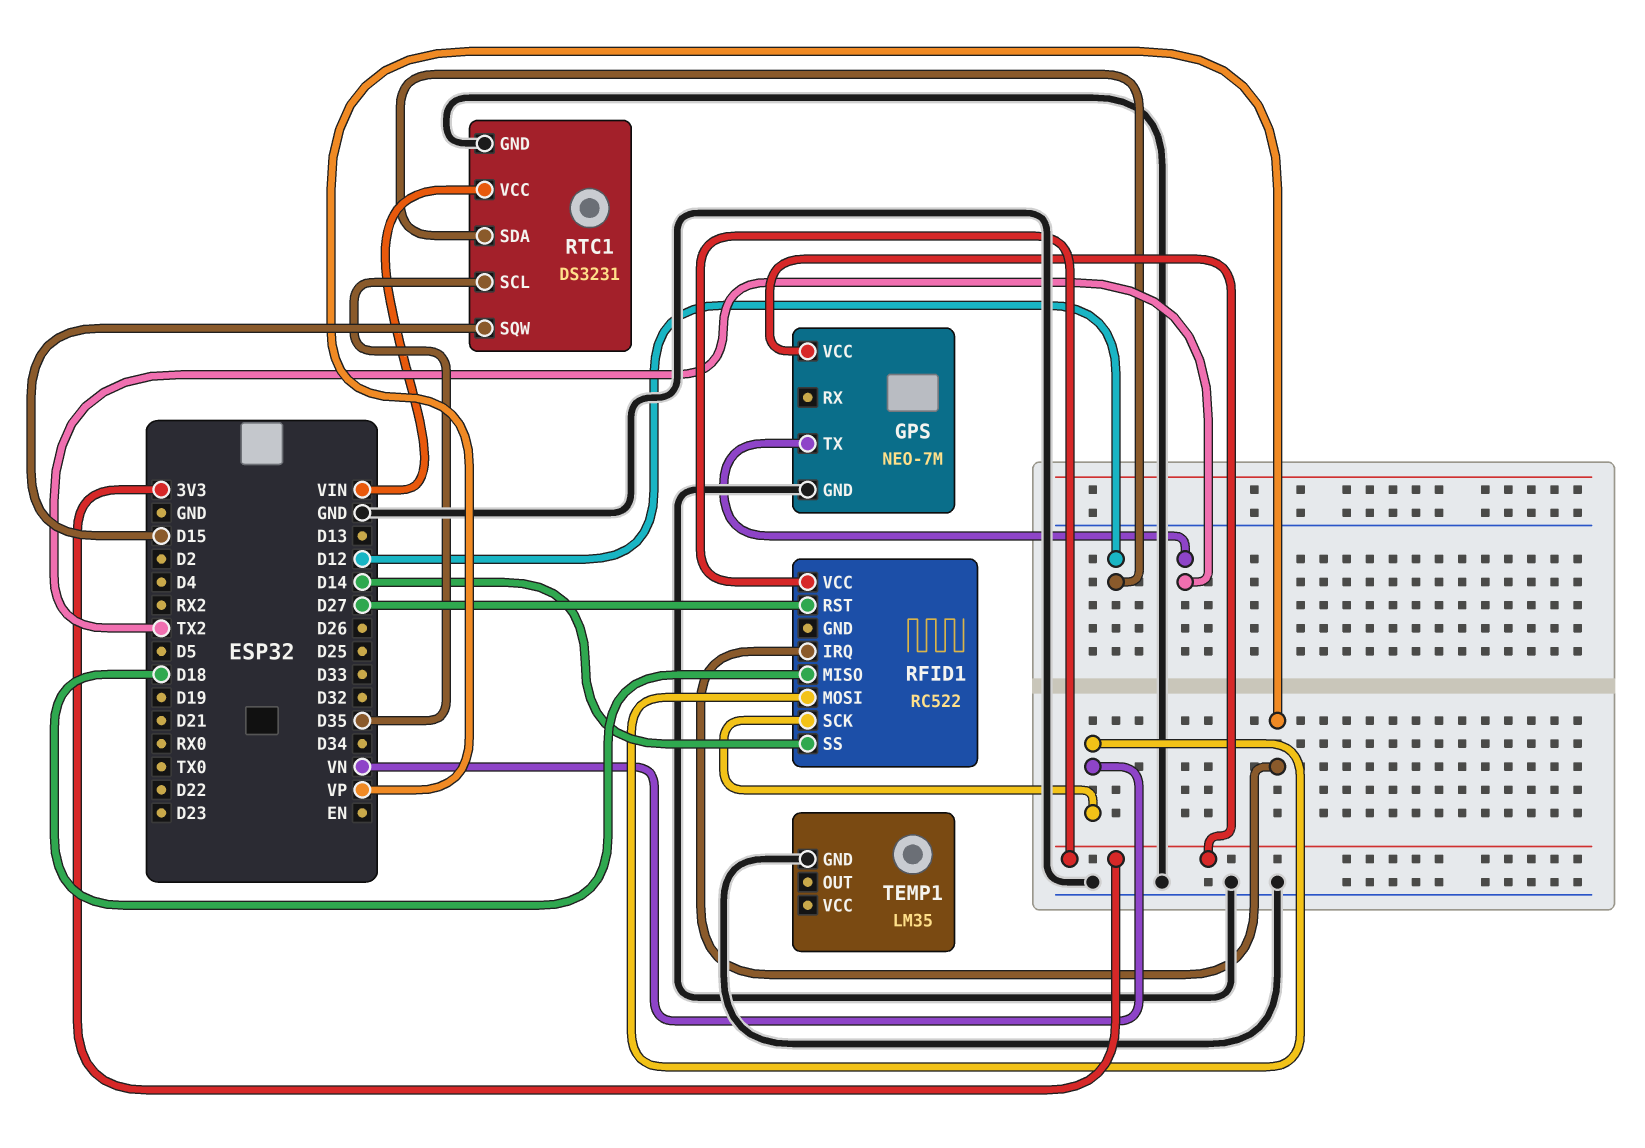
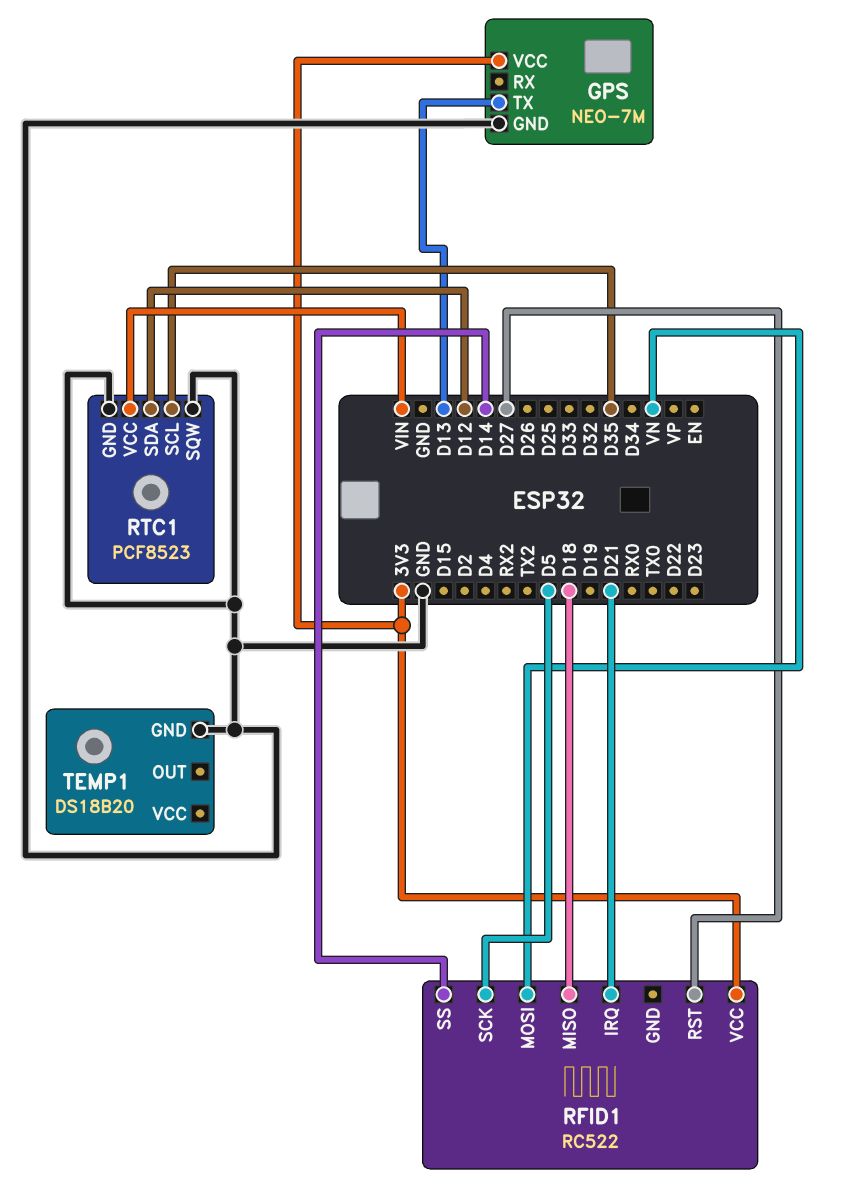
GPS pin TX: TX2 -> D13
RFID1 pin IRQ: VP -> D21
RFID1 pin SCK: VN -> D5
RTC1: DS3231 -> PCF8523
RTC1 pin SQW: D15 -> GND
TEMP1: LM35 -> DS18B20

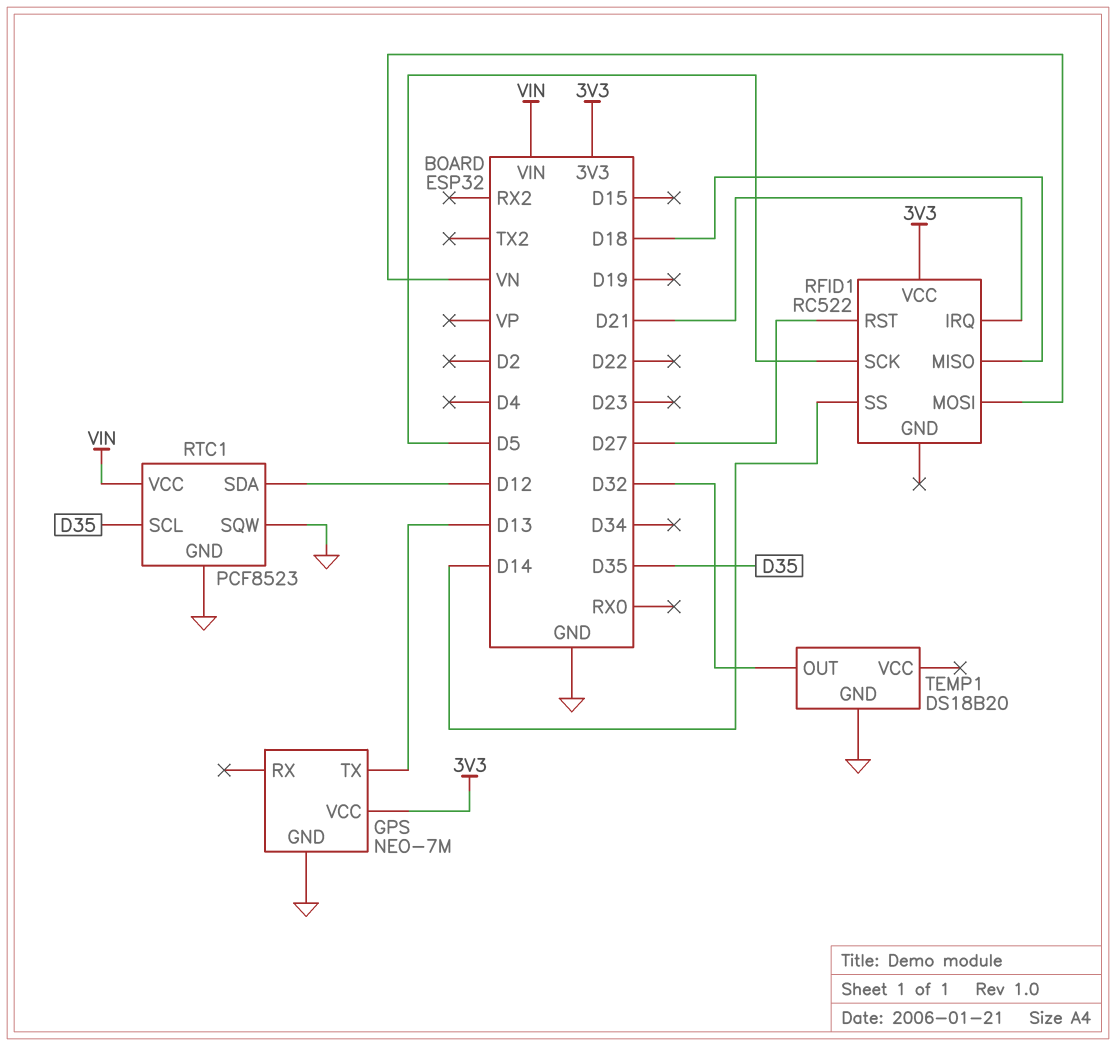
TEMP1 pin OUT: none -> D32

